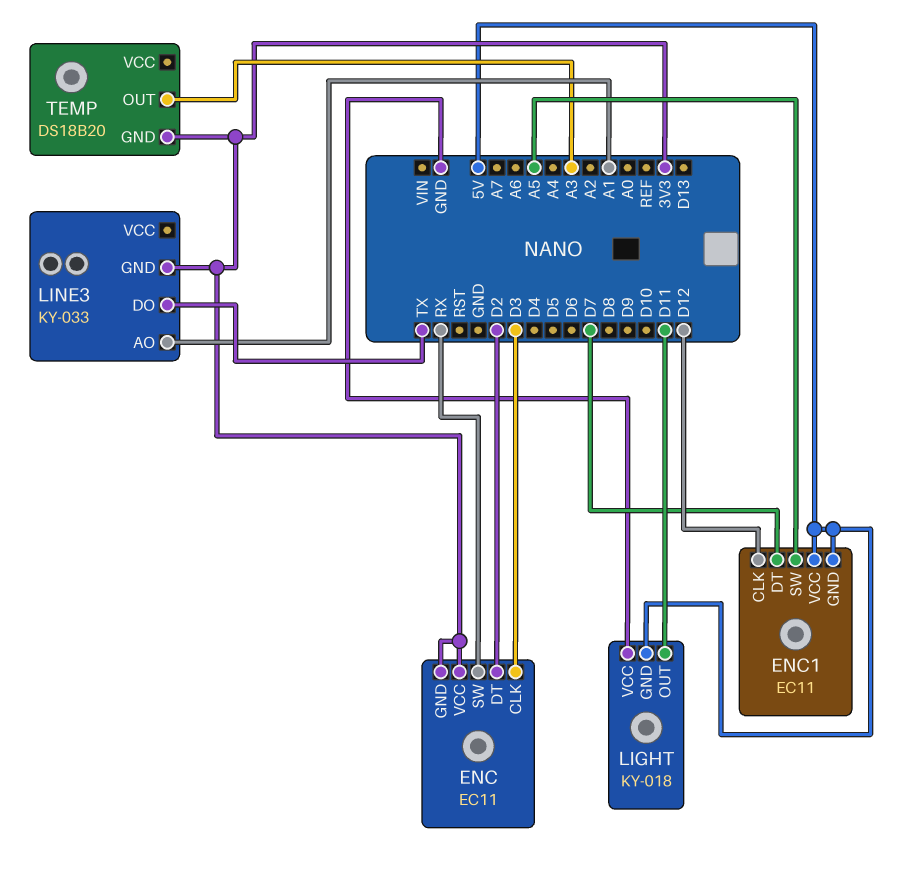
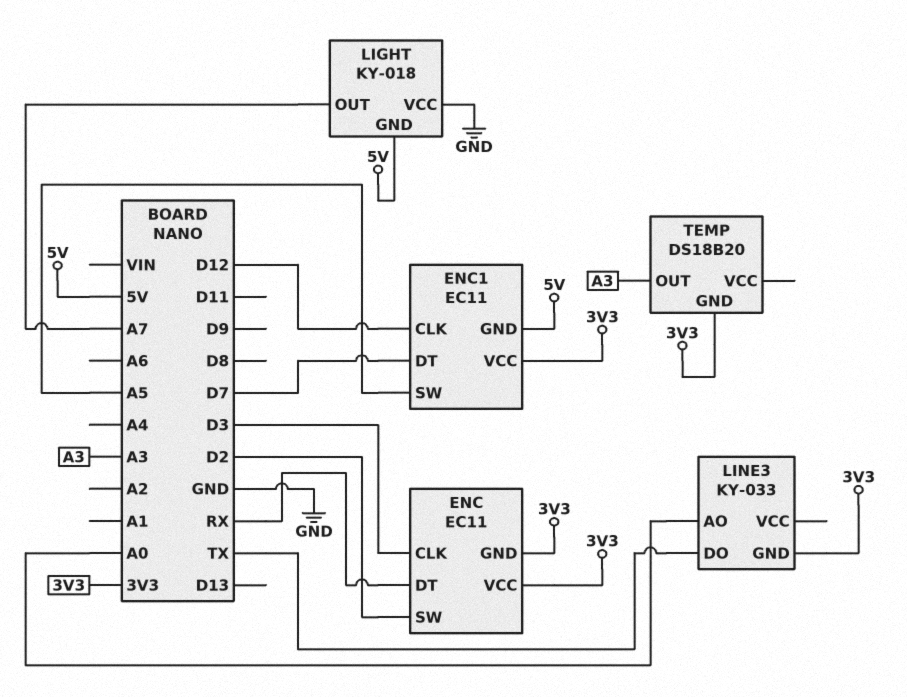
ENC pin DT: D2 -> RX
ENC pin SW: RX -> D2
ENC1 pin VCC: 5V -> 3V3
LIGHT pin OUT: D11 -> A7
LINE3 pin AO: A1 -> A0

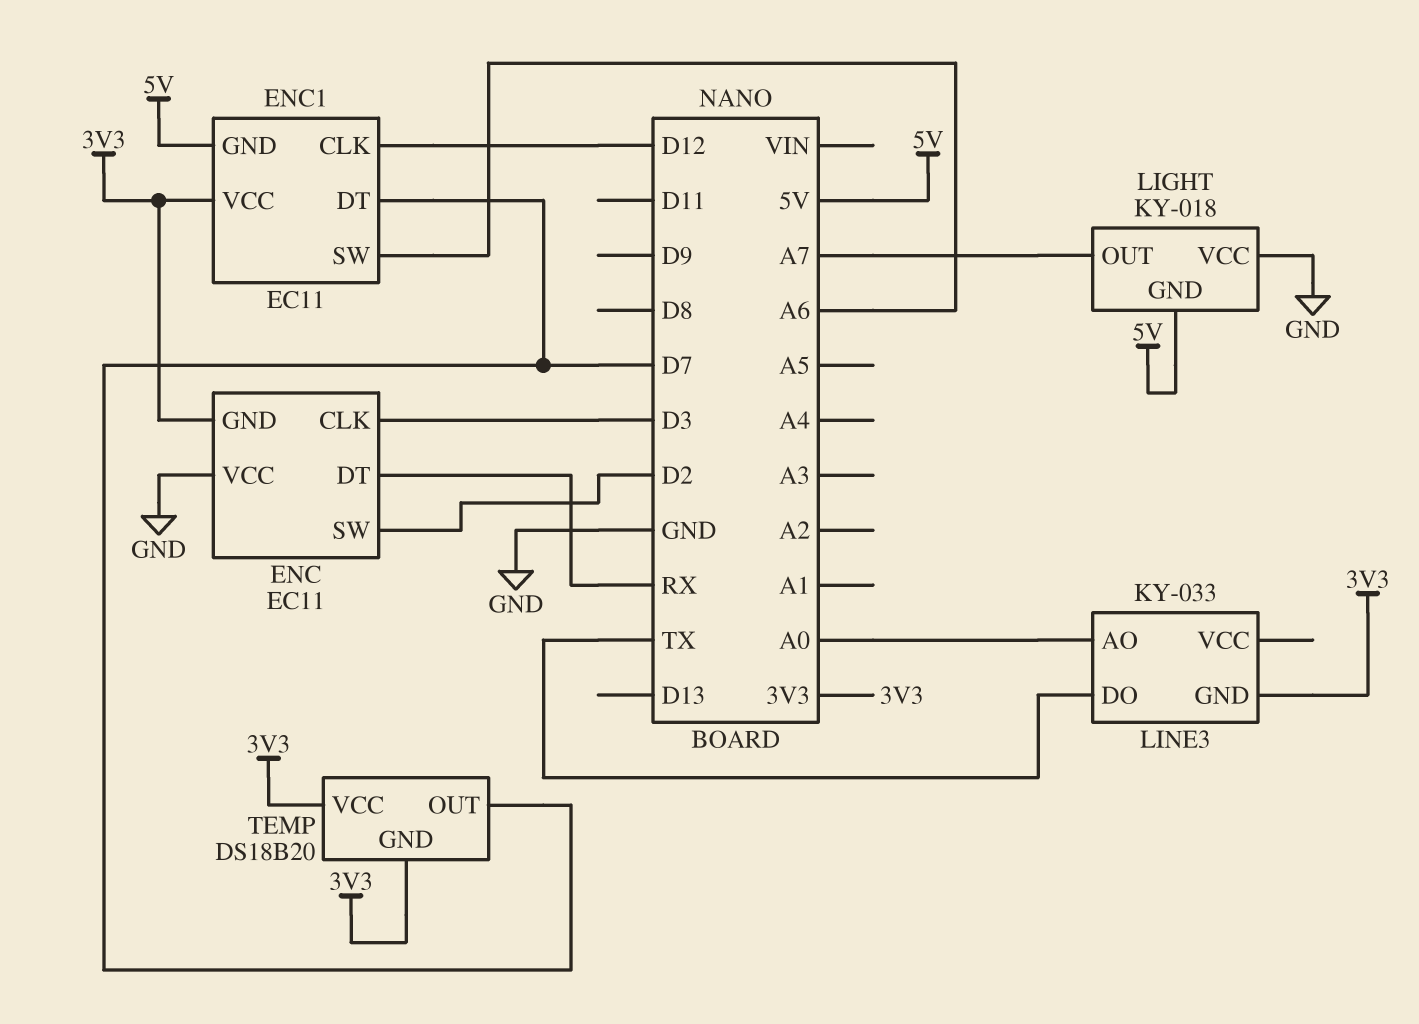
ENC pin VCC: 3V3 -> GND
ENC1 pin SW: A5 -> A6
TEMP pin OUT: A3 -> D7
TEMP pin VCC: none -> 3V3

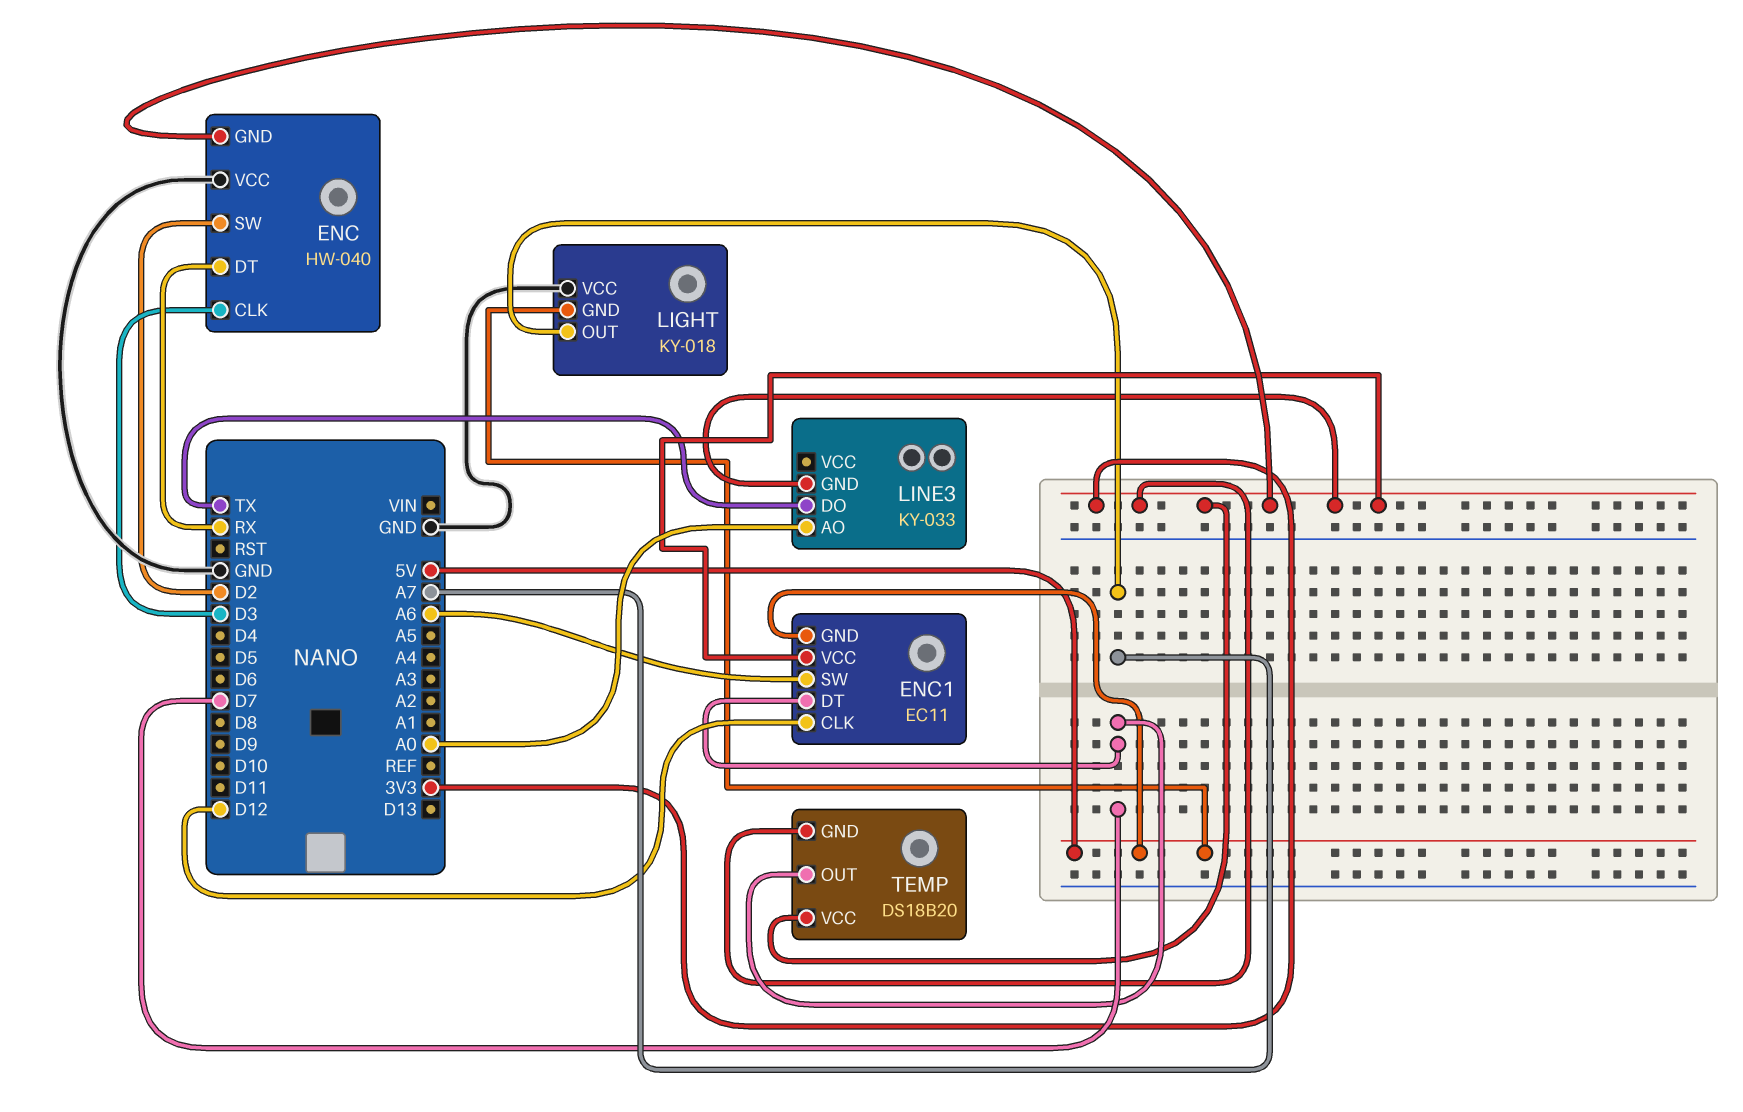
ENC: EC11 -> HW-040

